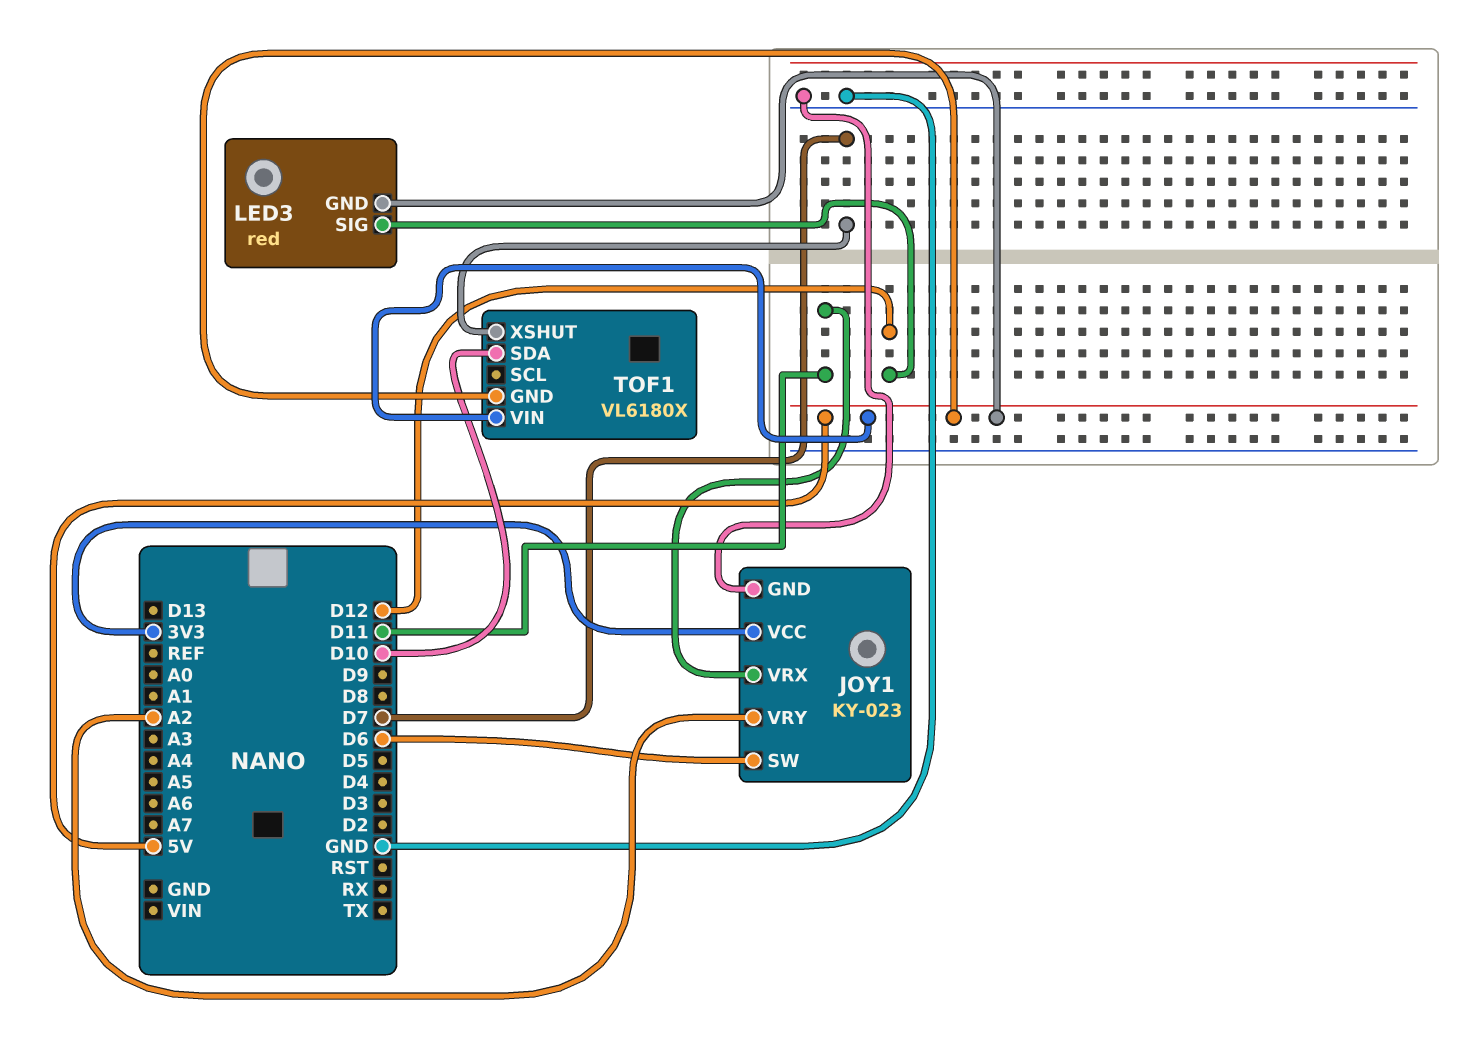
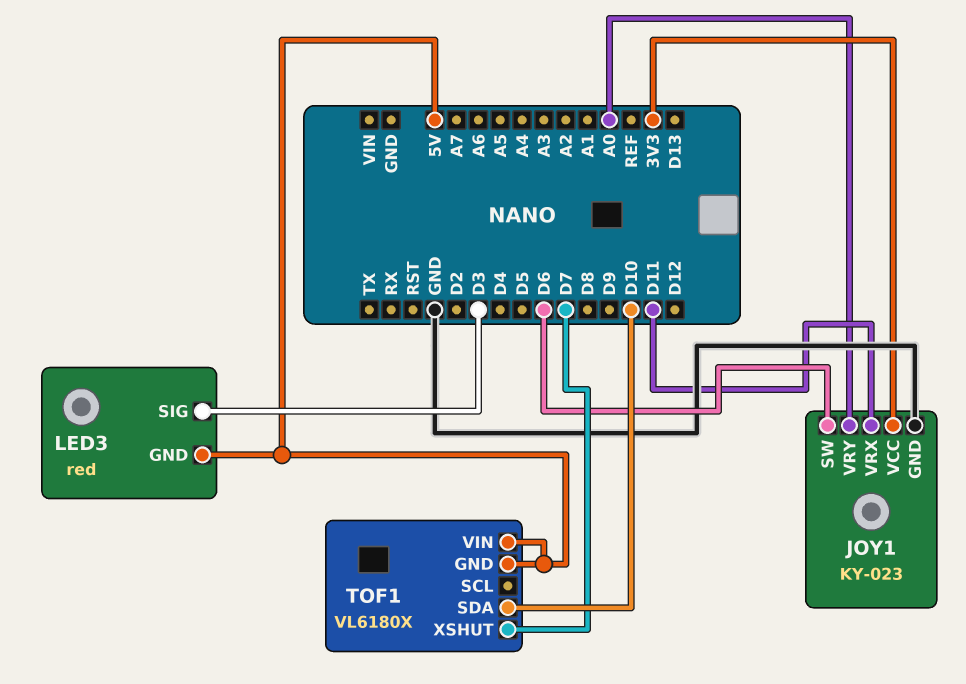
JOY1 pin VRY: A2 -> A0
LED3 pin SIG: D12 -> D3

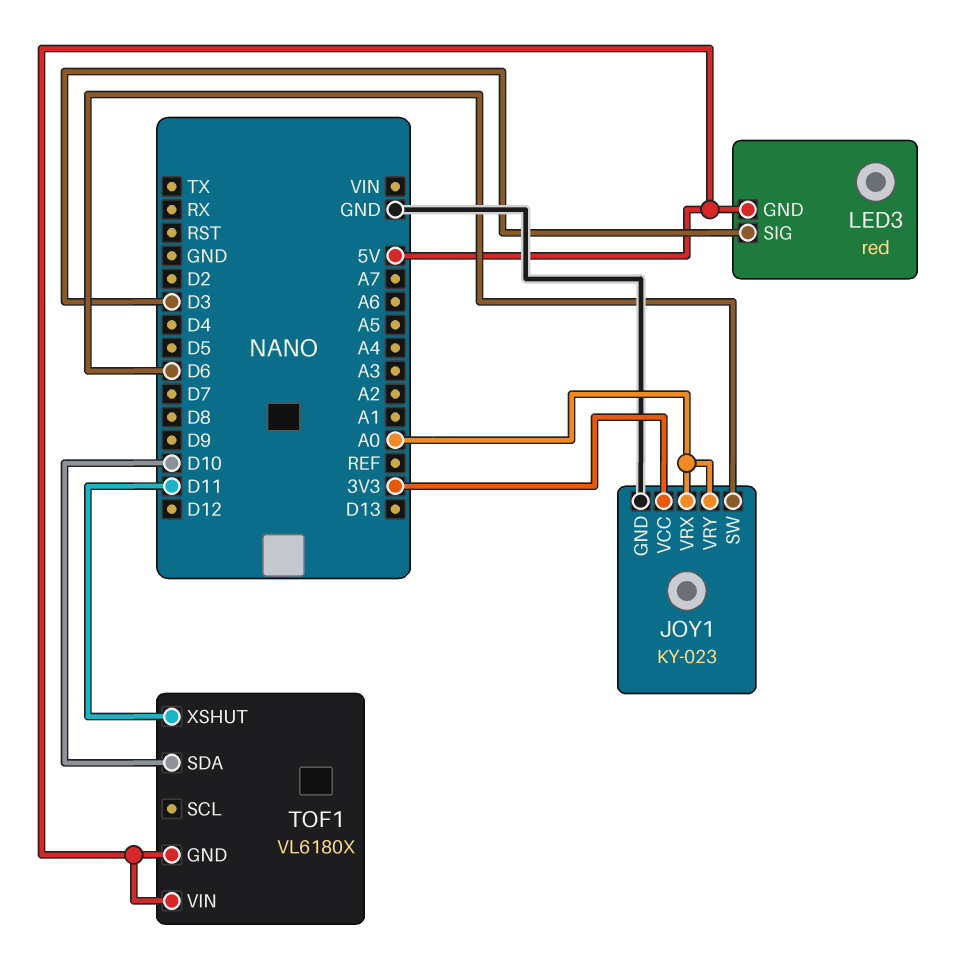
JOY1 pin VRX: D11 -> A0
TOF1 pin XSHUT: D7 -> D11

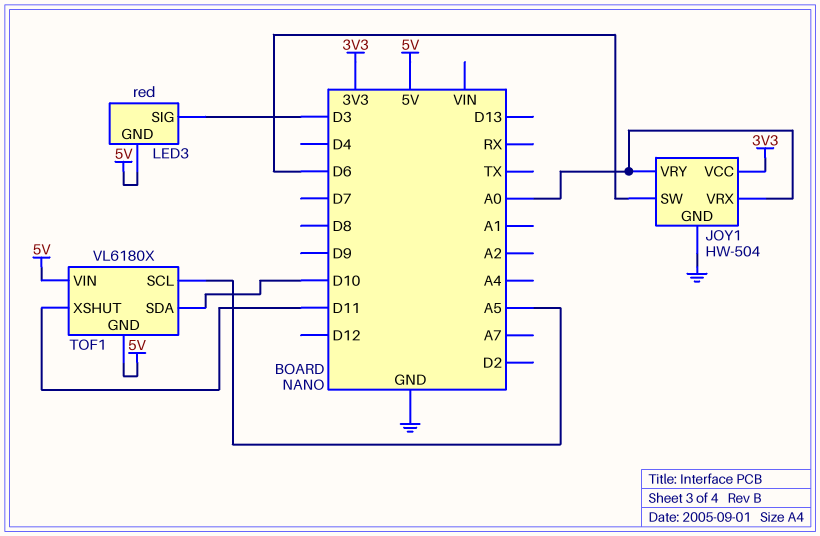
JOY1: KY-023 -> HW-504
TOF1 pin SCL: none -> A5

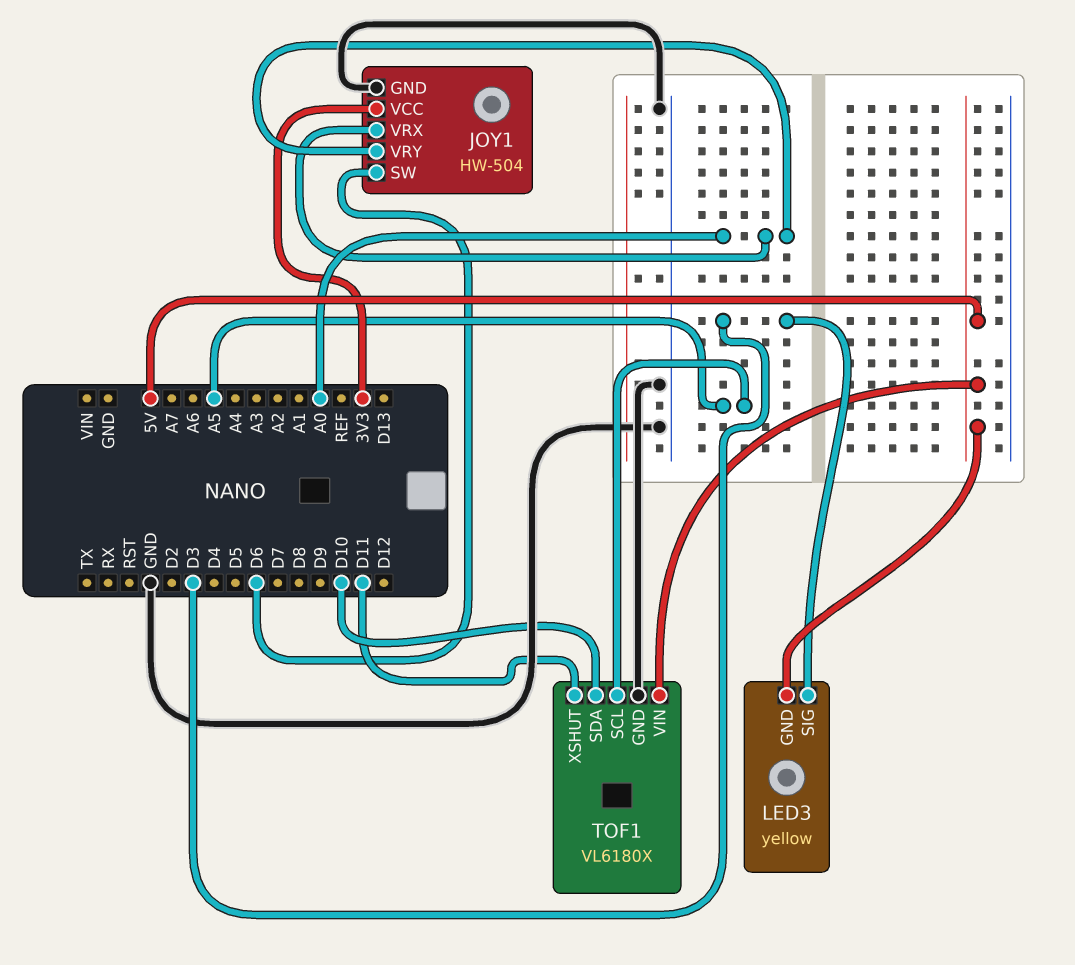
LED3: red -> yellow
TOF1 pin GND: 5V -> GND

